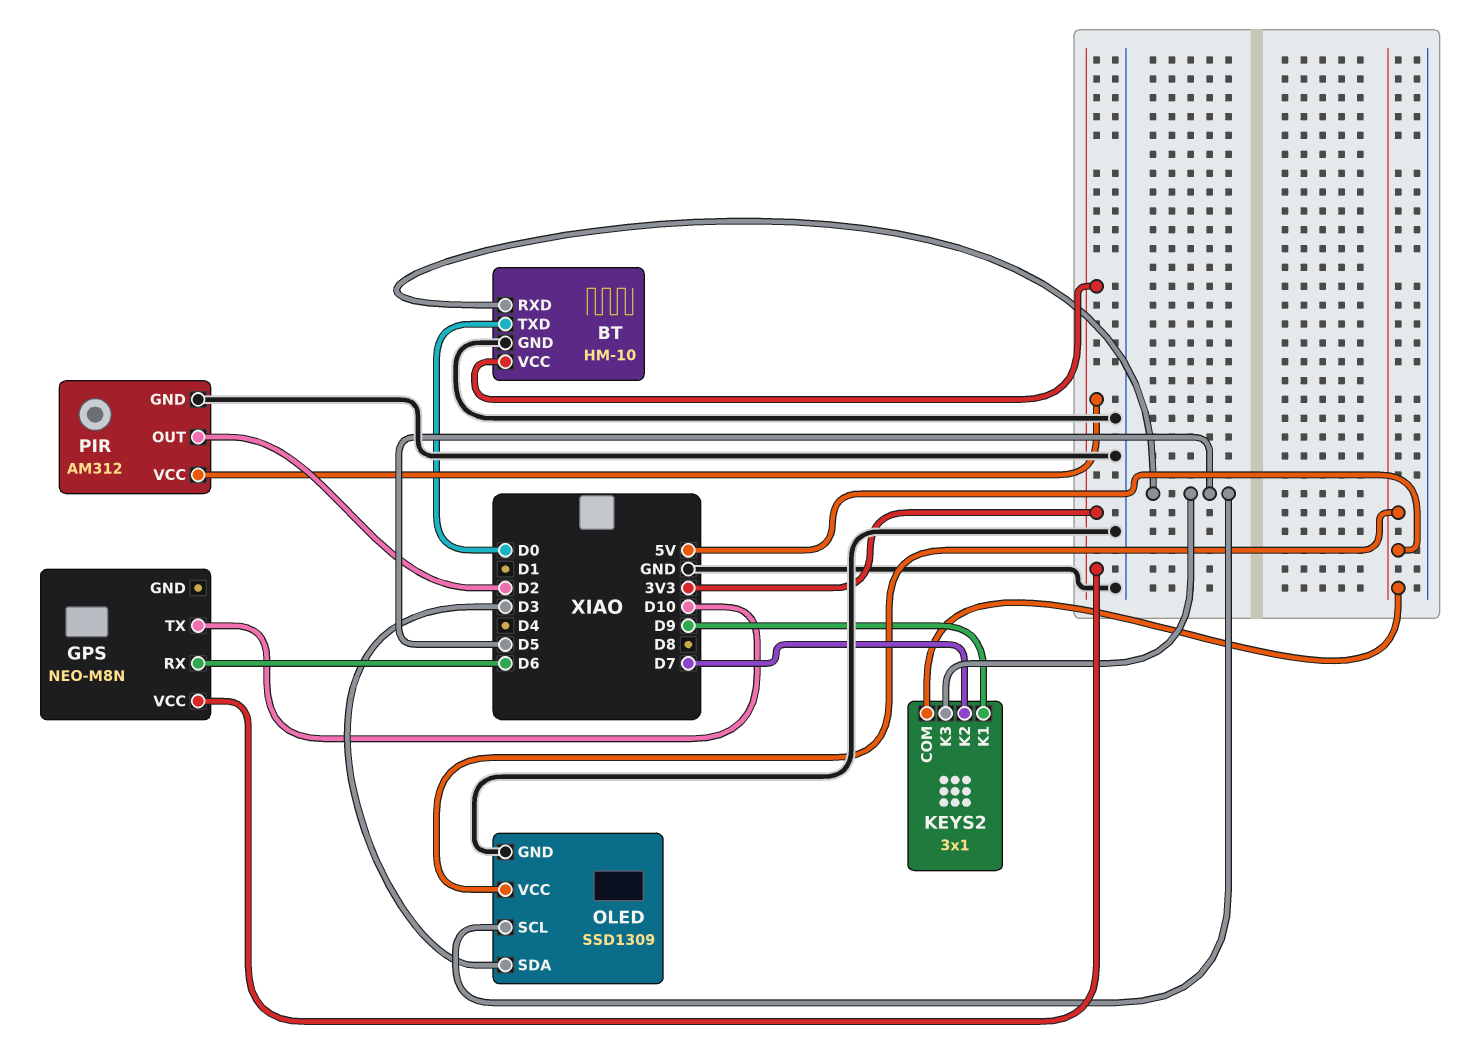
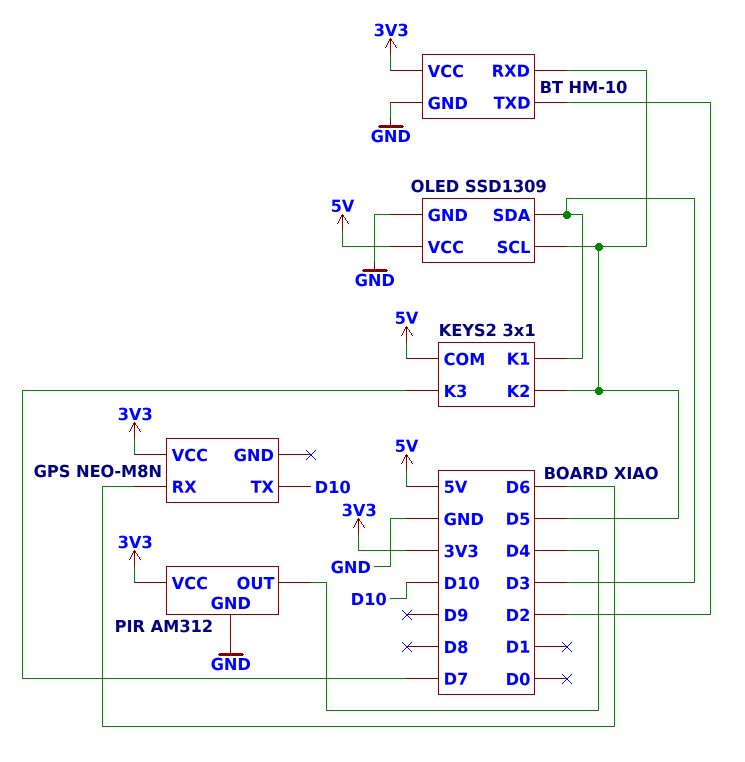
BT pin TXD: D0 -> D2
KEYS2 pin K1: D9 -> D3
KEYS2 pin K2: D7 -> D5
KEYS2 pin K3: D5 -> D7
PIR pin OUT: D2 -> D4

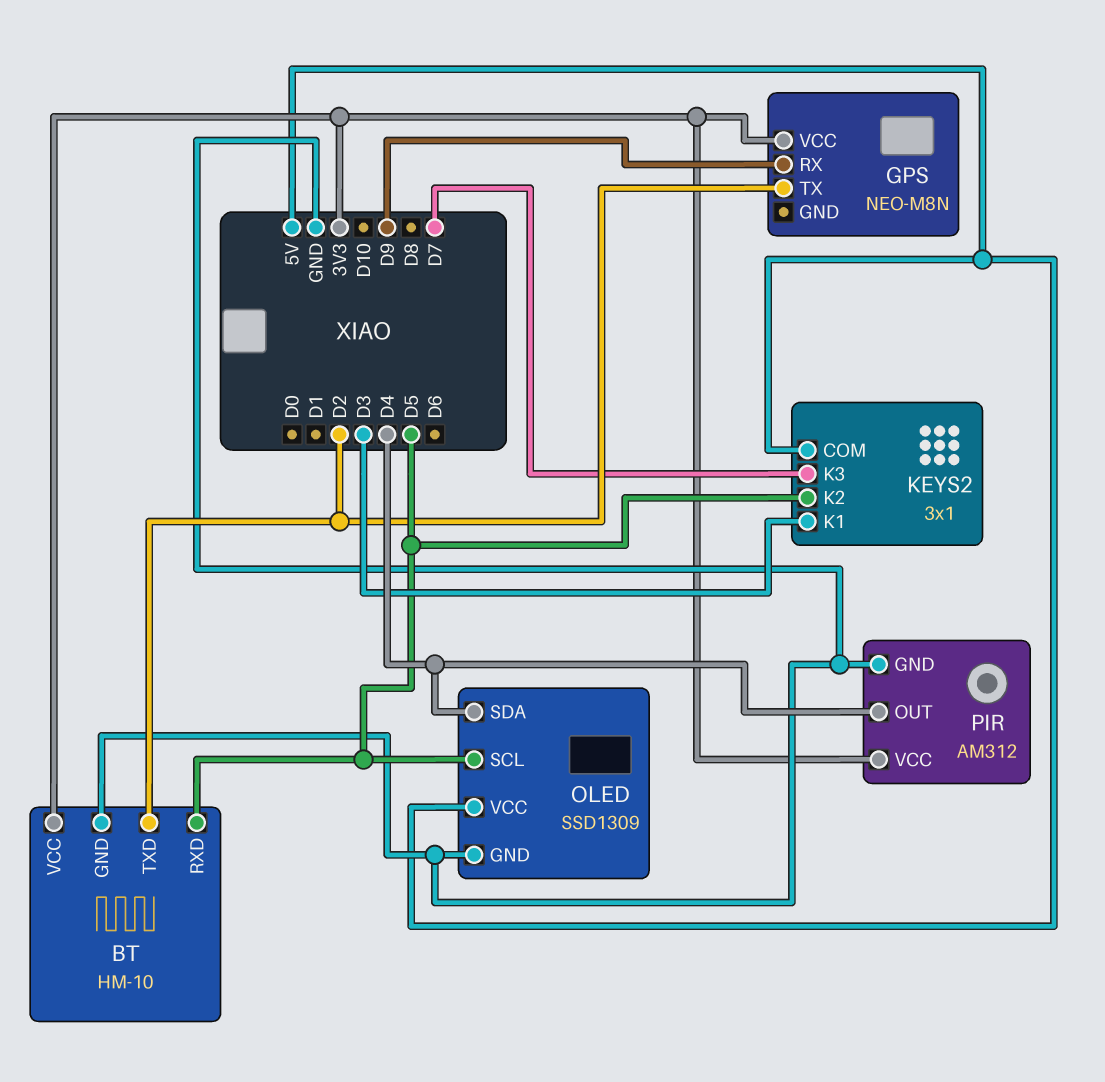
GPS pin RX: D6 -> D9
GPS pin TX: D10 -> D2
OLED pin SDA: D3 -> D4

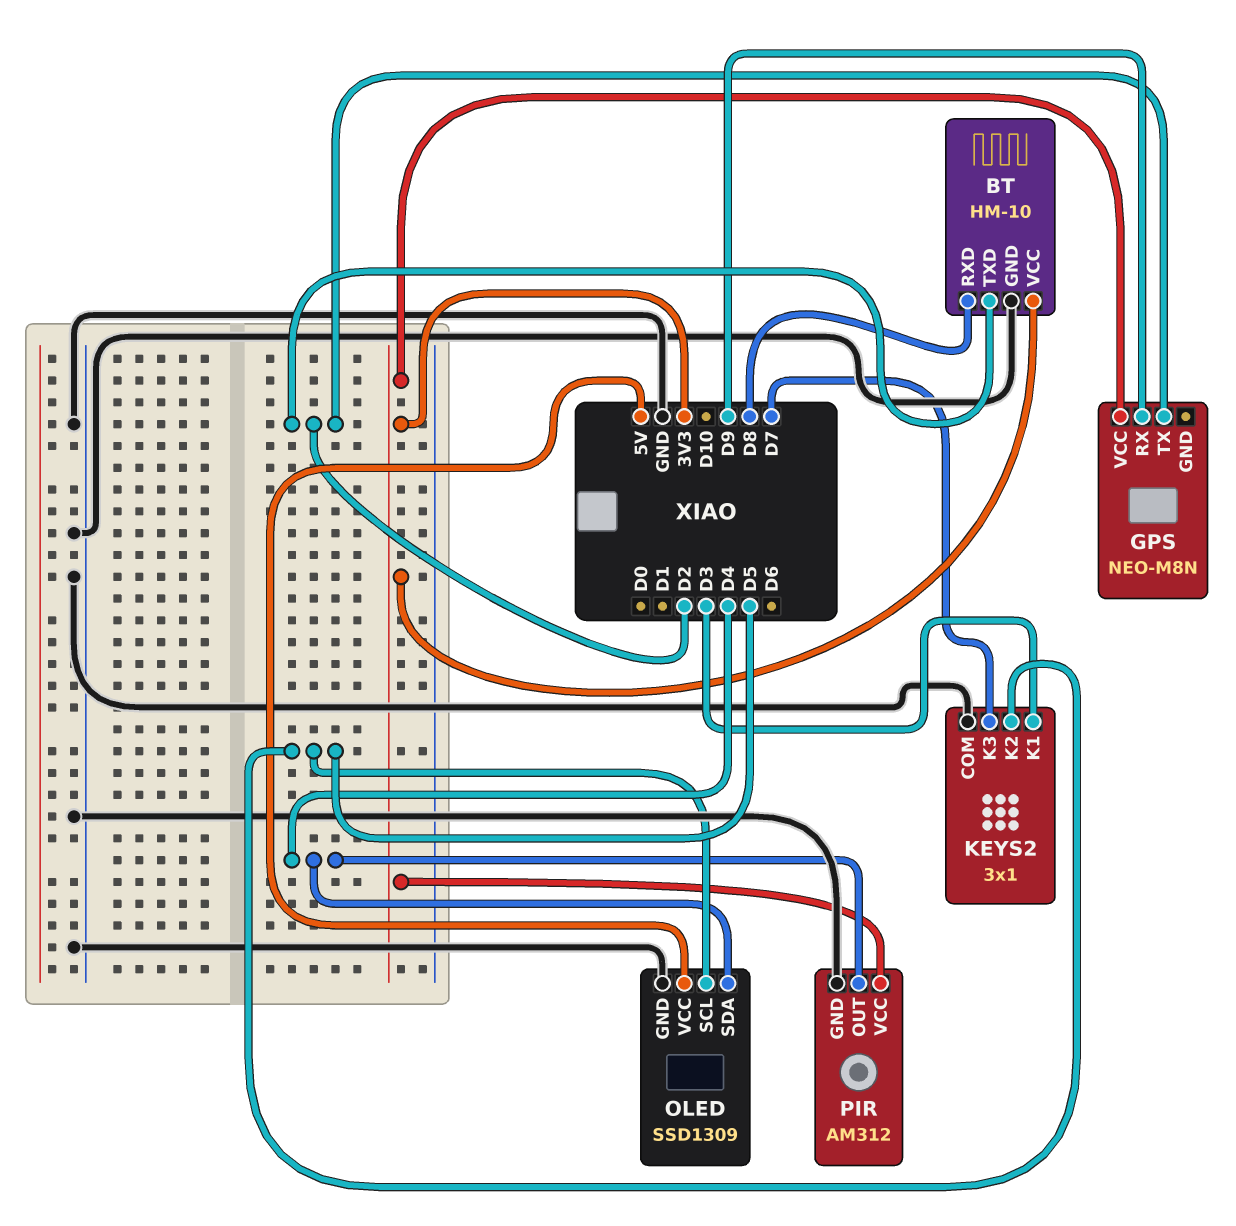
BT pin RXD: D5 -> D8
KEYS2 pin COM: 5V -> GND

